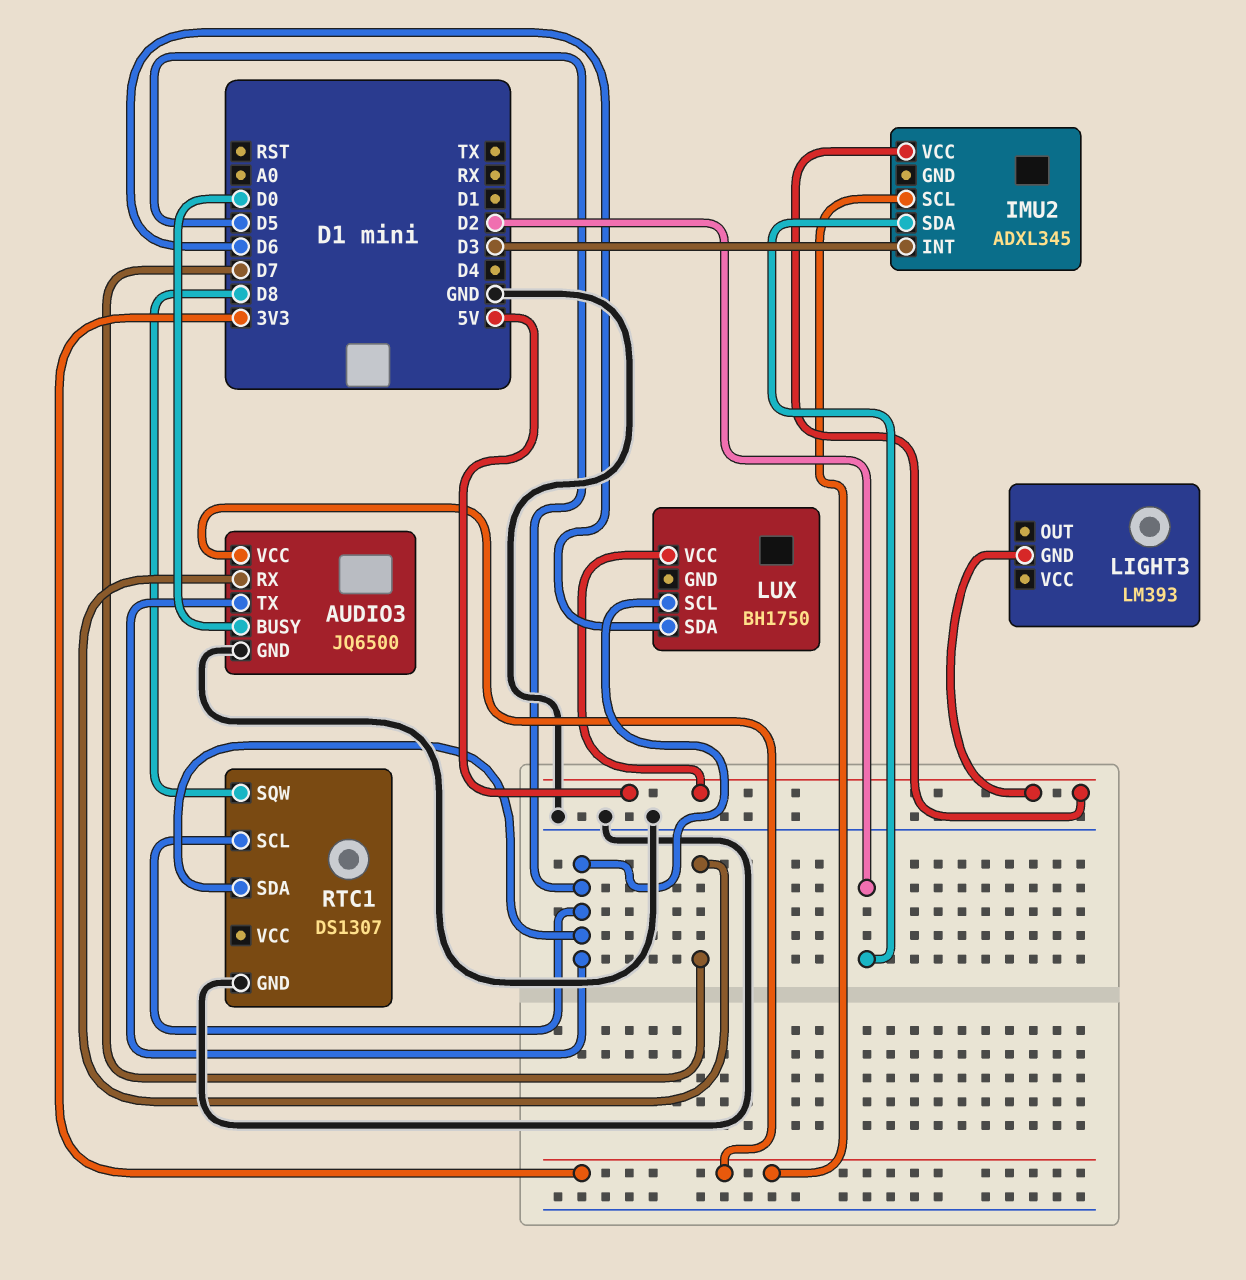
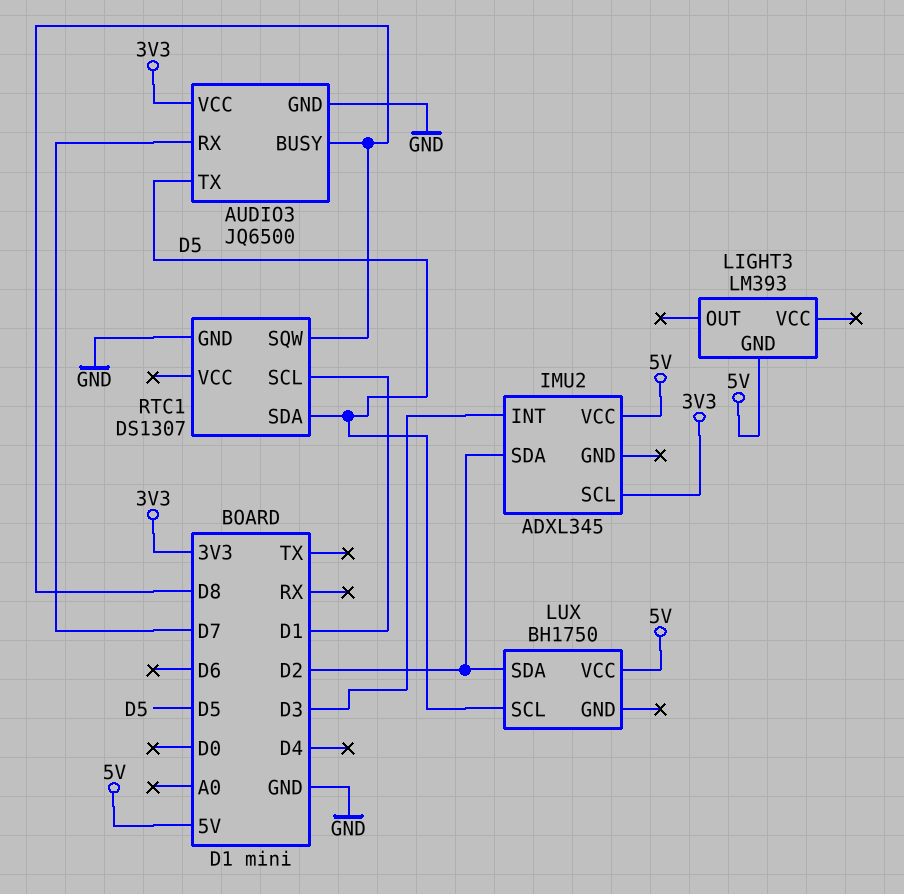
AUDIO3 pin BUSY: D0 -> D8
LUX pin SDA: D6 -> D2
RTC1 pin SCL: D5 -> D1

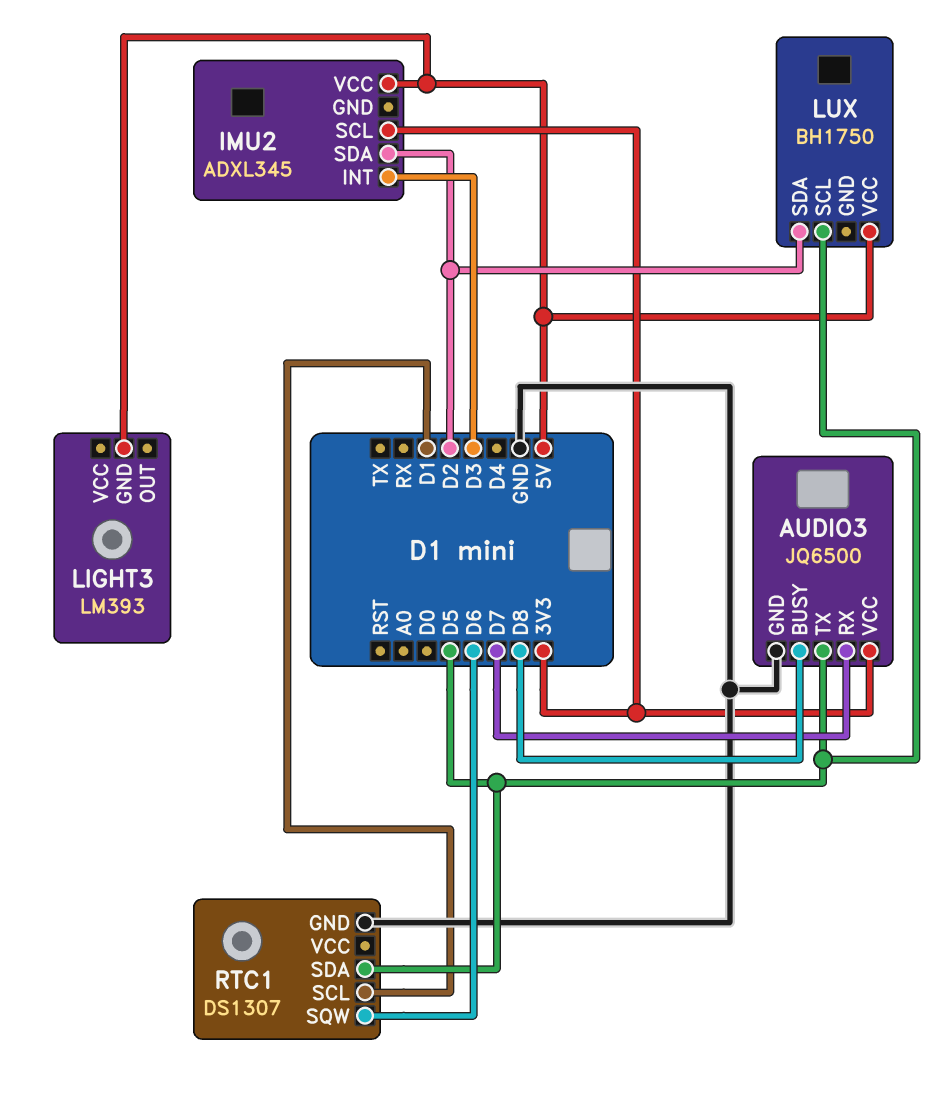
RTC1 pin SQW: D8 -> D6

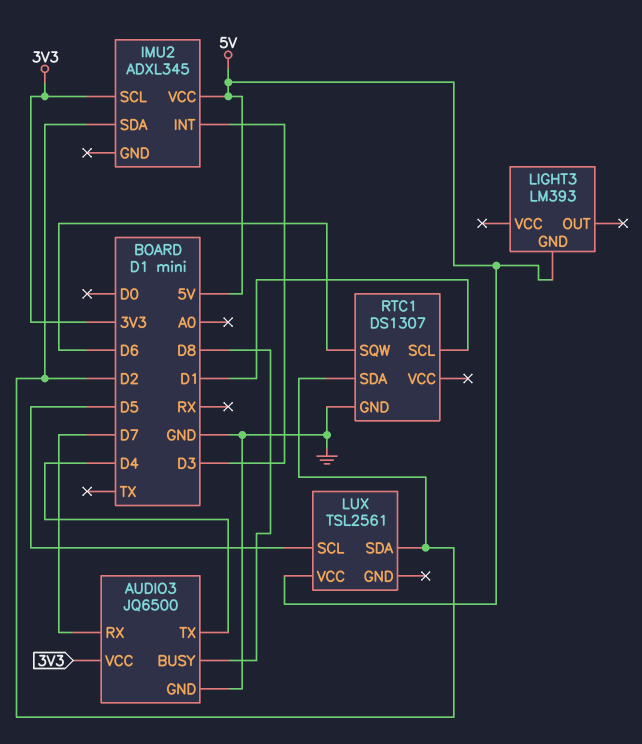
AUDIO3 pin TX: D5 -> D4
LUX: BH1750 -> TSL2561
RTC1 pin SDA: D5 -> D2

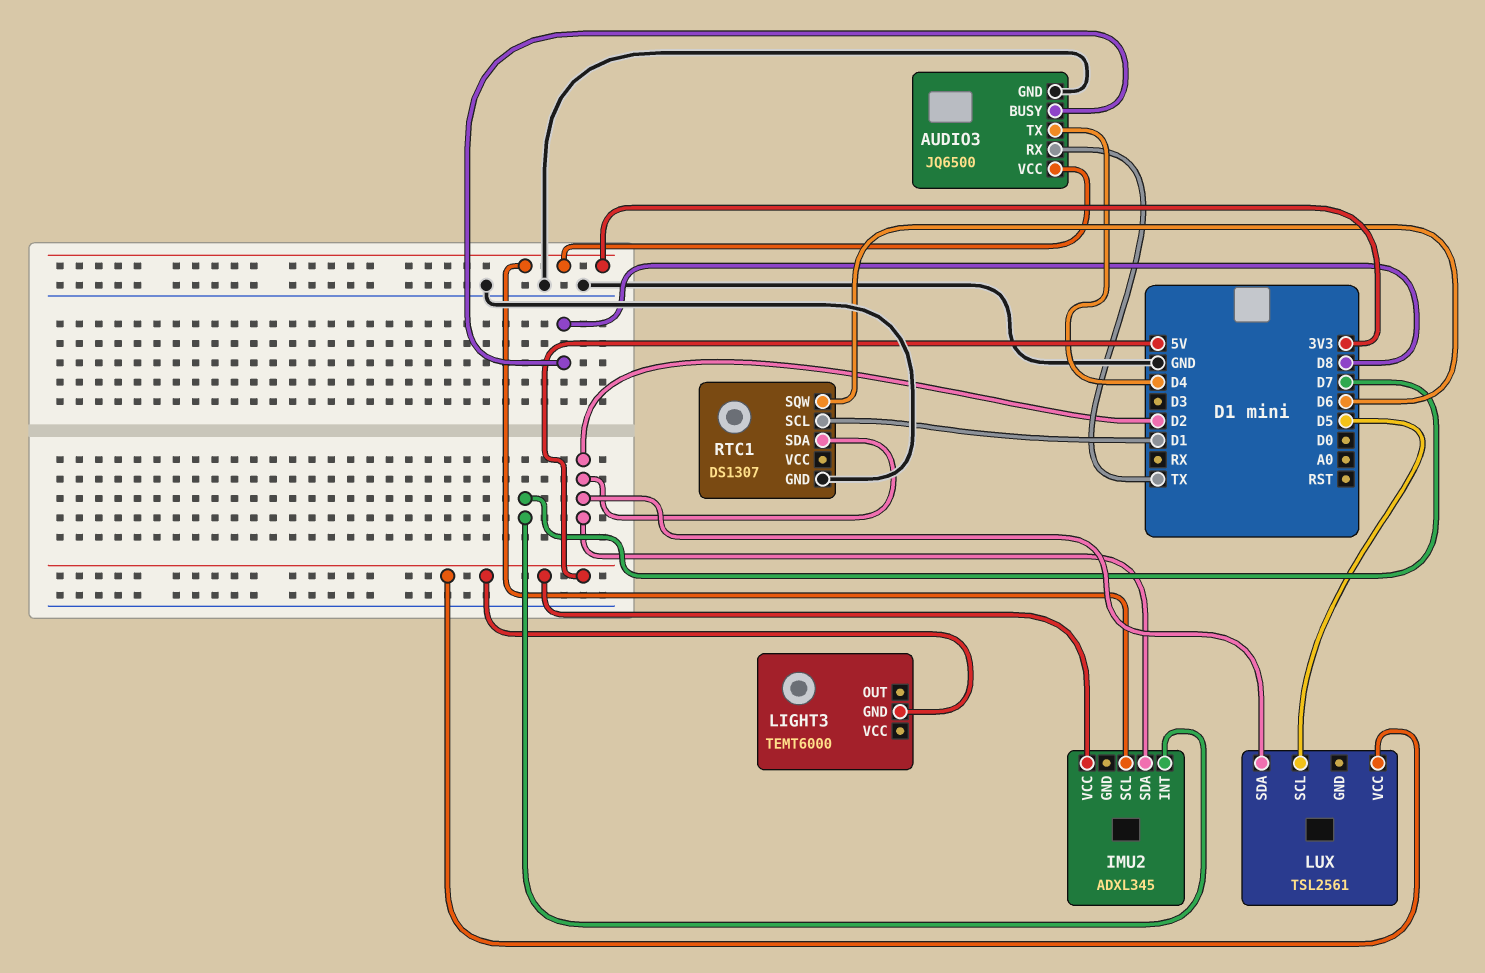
AUDIO3 pin RX: D7 -> TX
IMU2 pin INT: D3 -> D7
LIGHT3: LM393 -> TEMT6000

